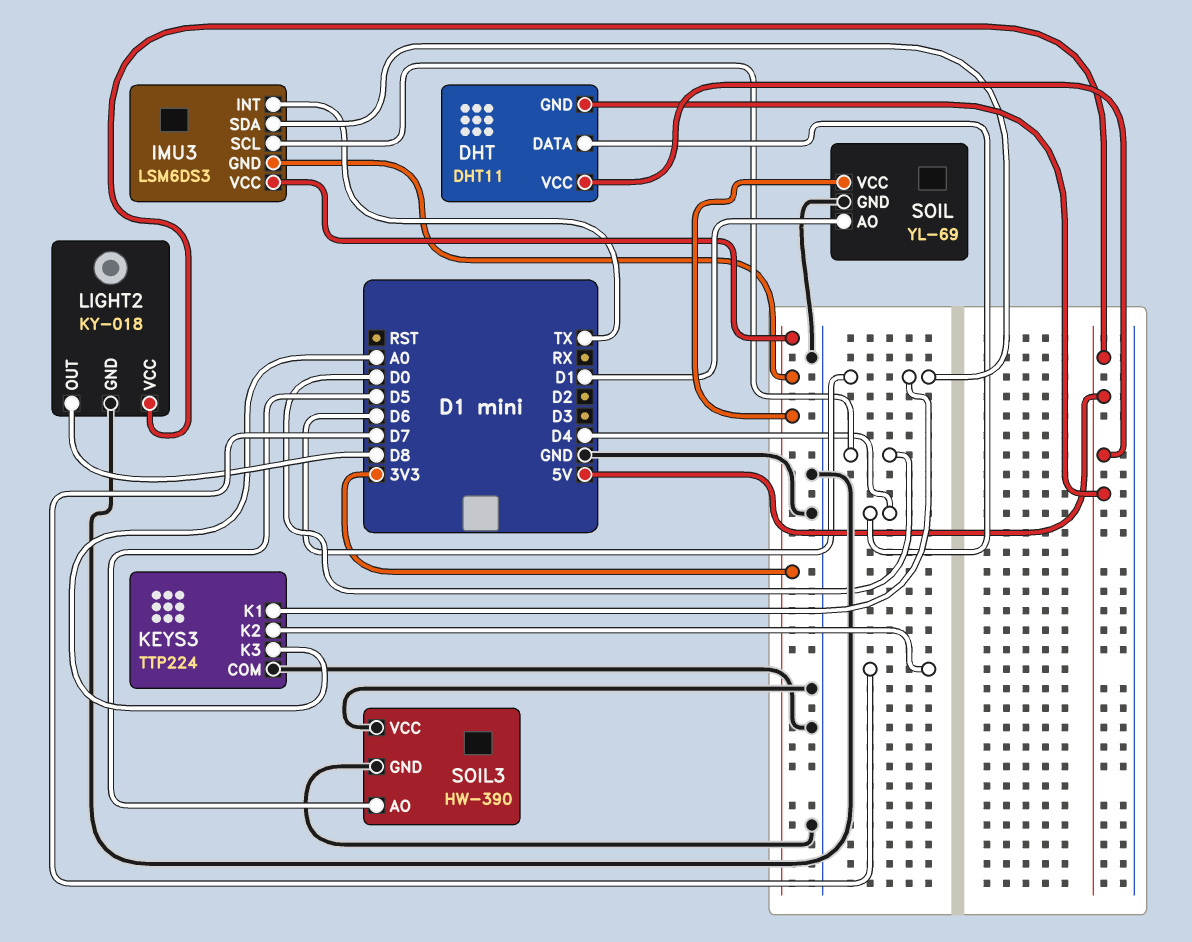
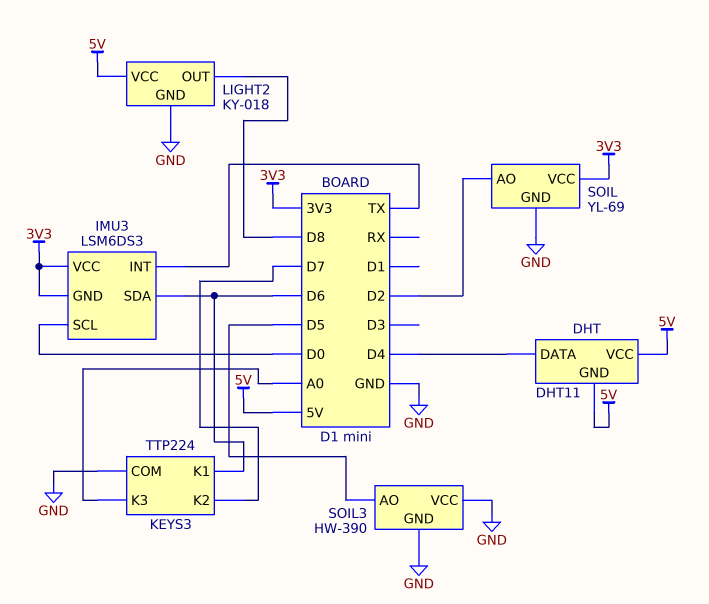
SOIL pin AO: D1 -> D2

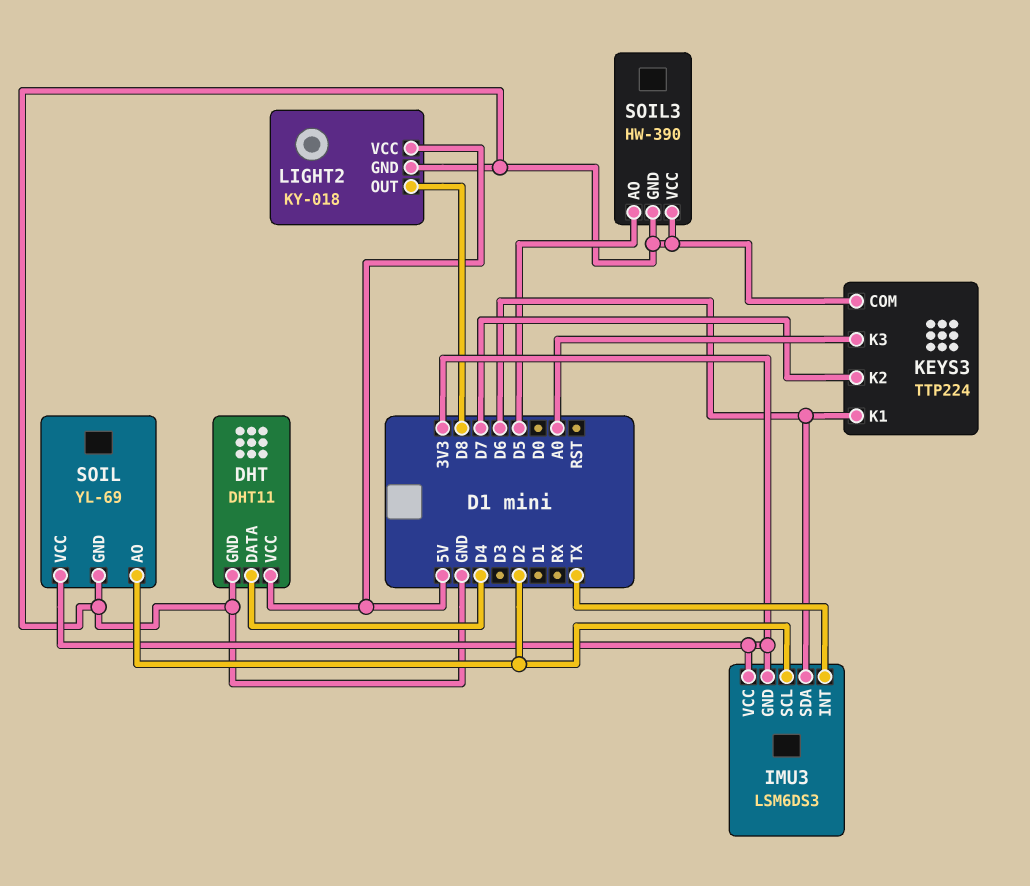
DHT pin GND: 5V -> GND
IMU3 pin SCL: D0 -> D2

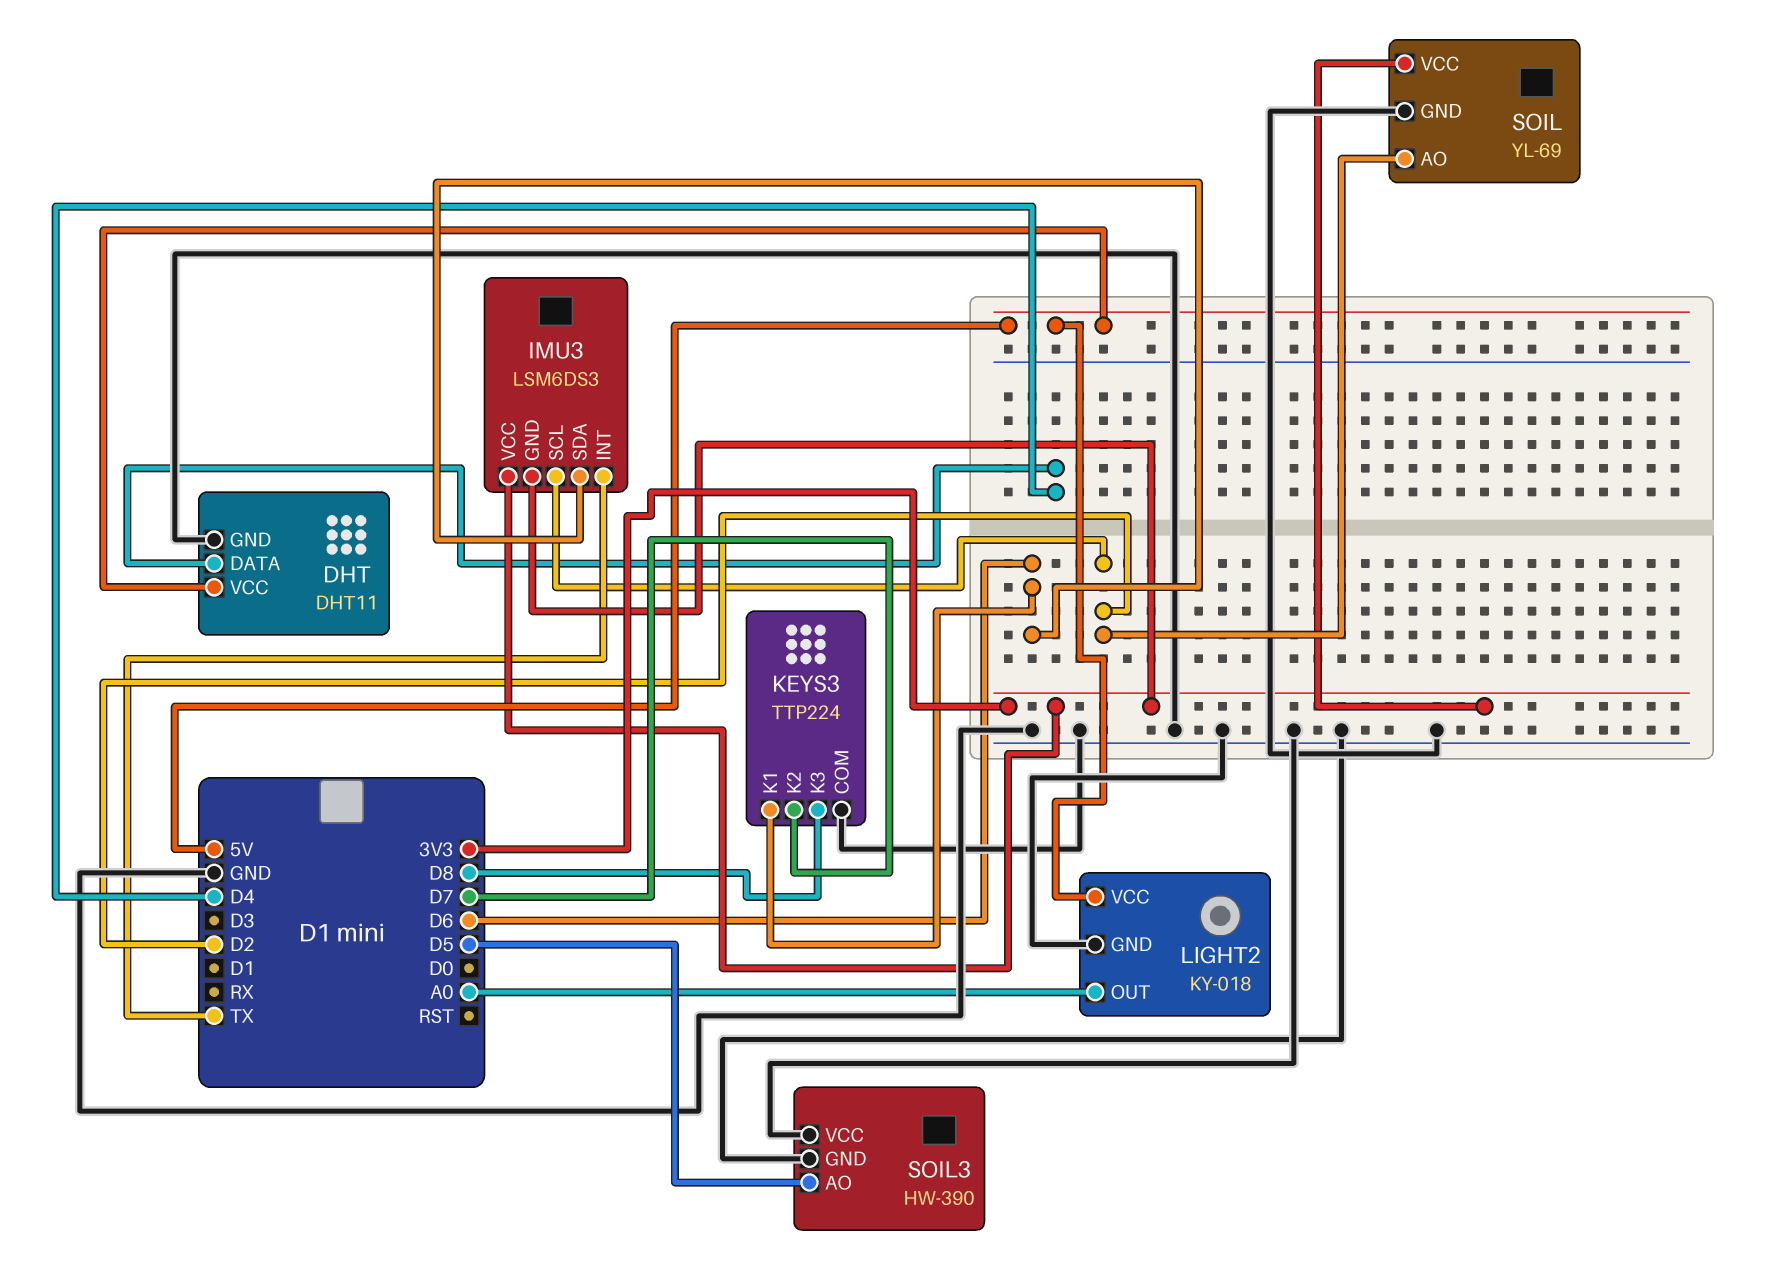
KEYS3 pin K3: A0 -> D8
LIGHT2 pin OUT: D8 -> A0

